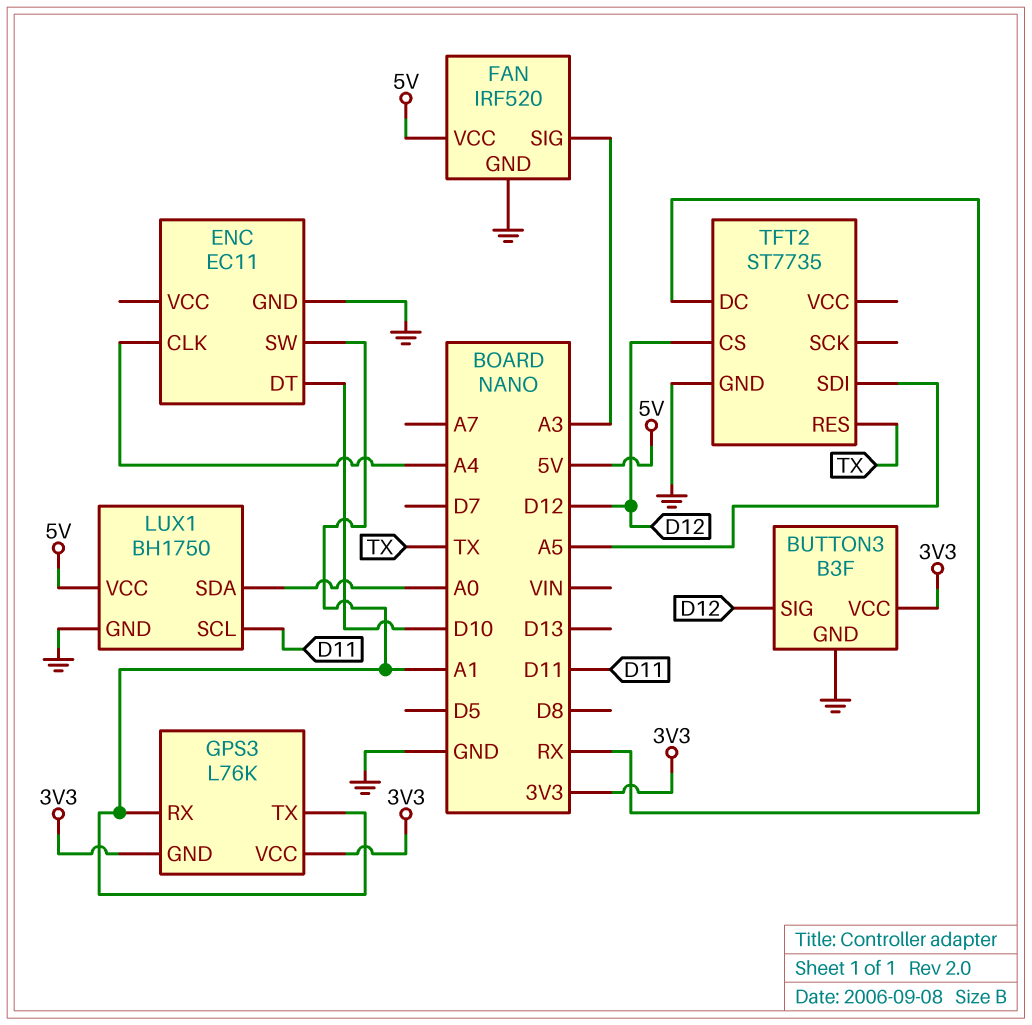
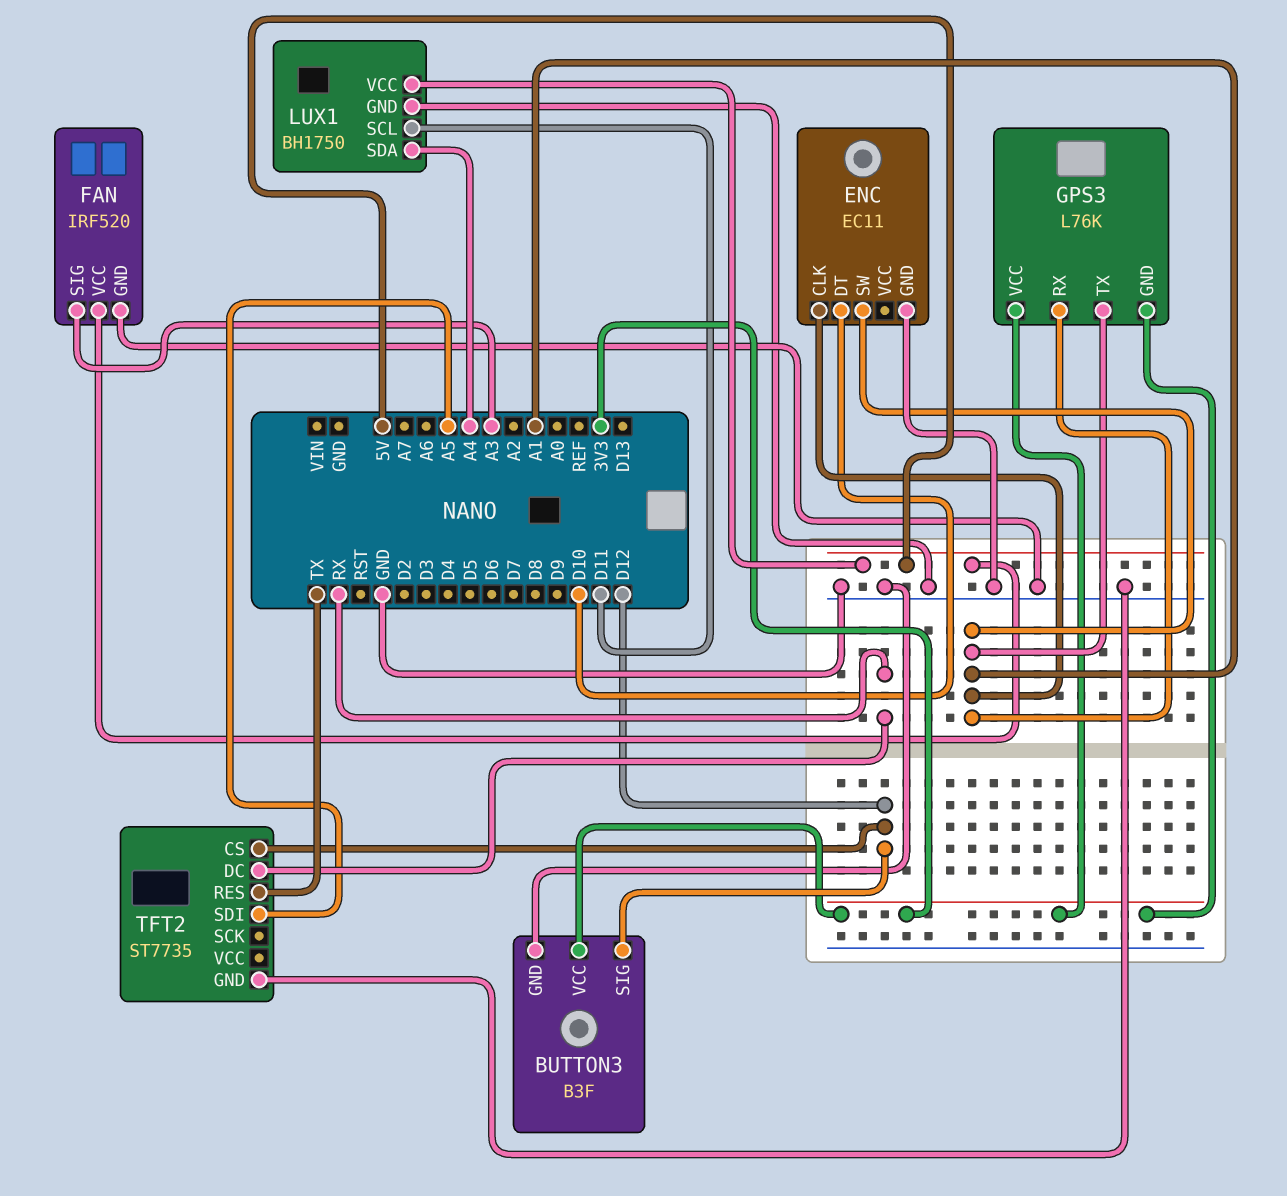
ENC pin CLK: A4 -> A1
LUX1 pin SDA: A0 -> A4

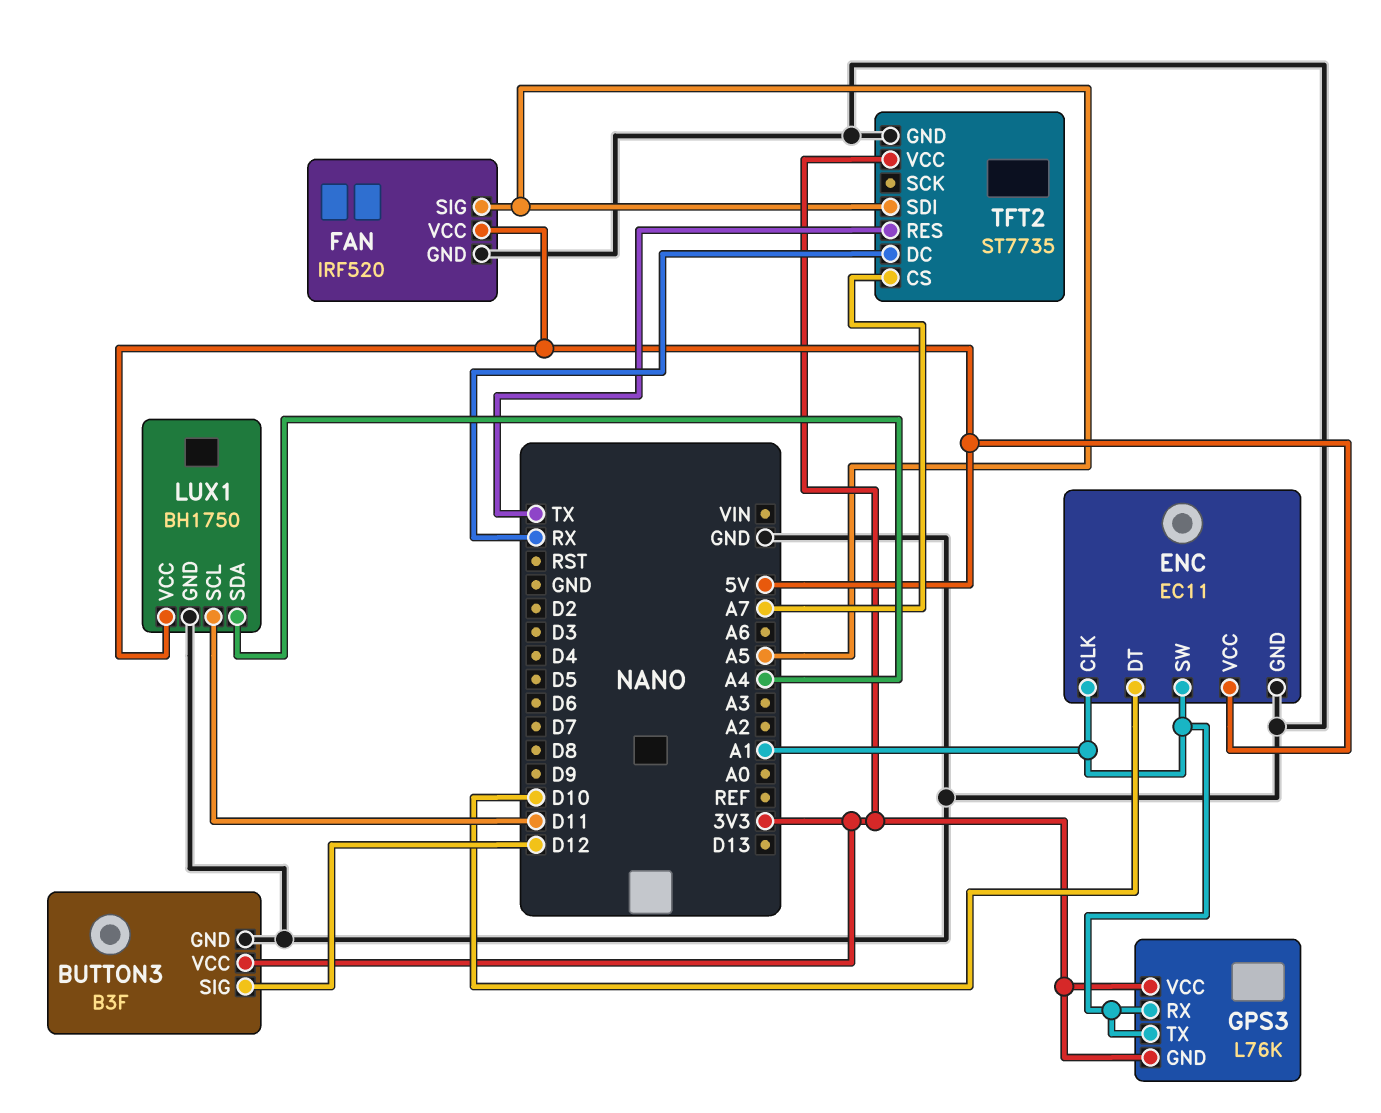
ENC pin VCC: none -> 5V
FAN pin SIG: A3 -> A5
TFT2 pin CS: D12 -> A7
TFT2 pin VCC: none -> 3V3

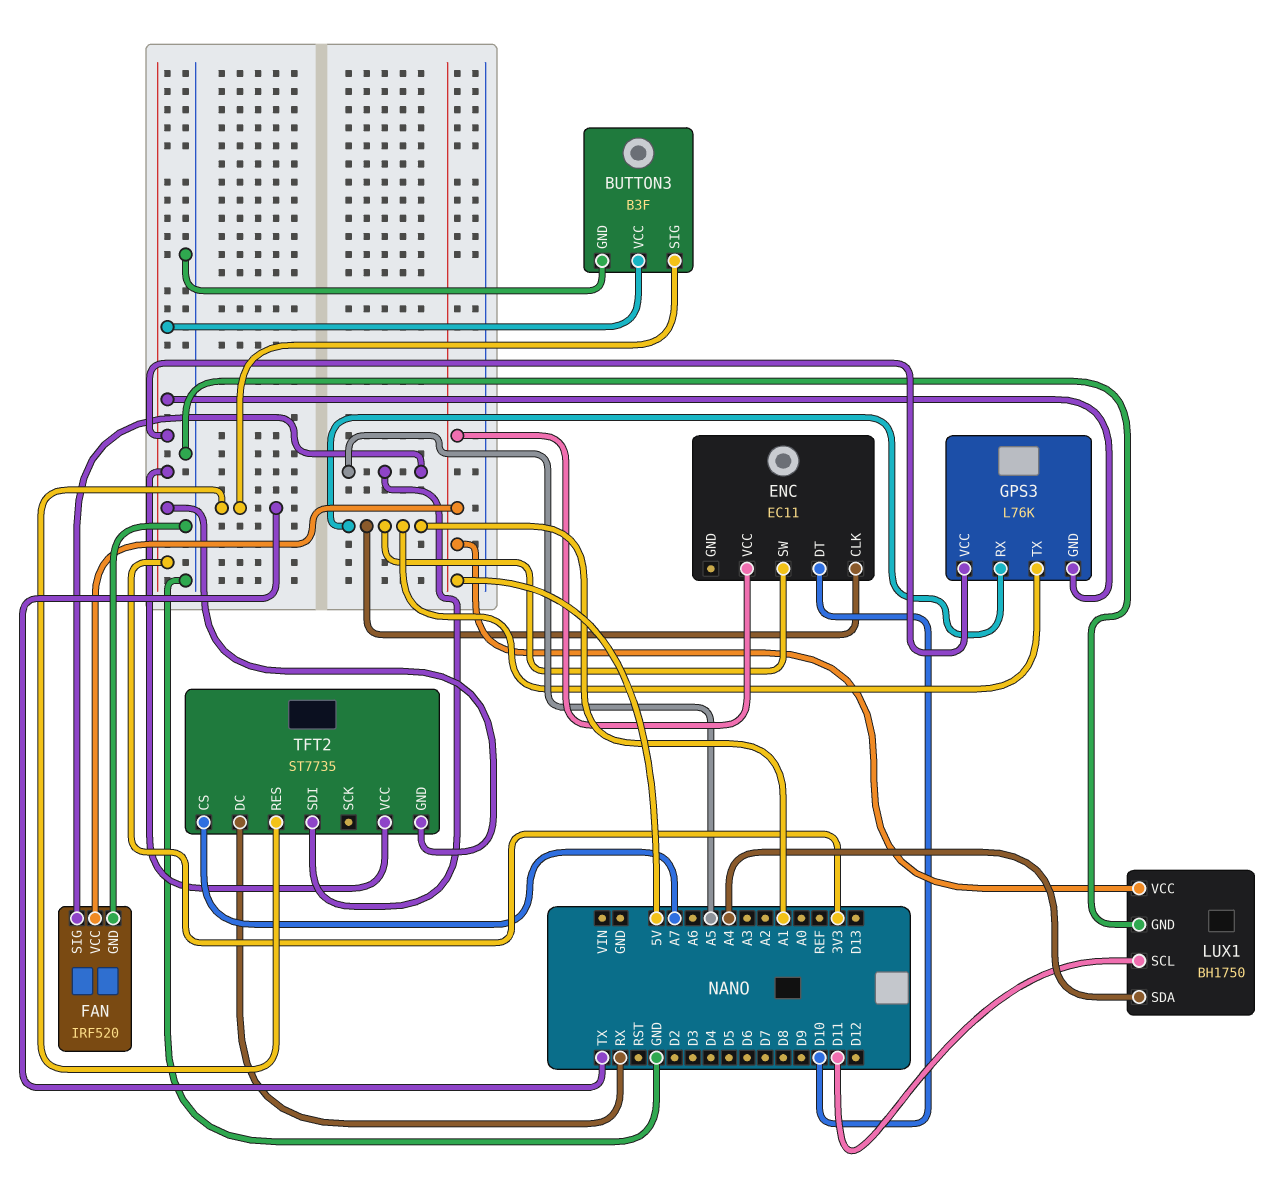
BUTTON3 pin SIG: D12 -> TX
ENC pin GND: GND -> none
TFT2 pin GND: GND -> 3V3

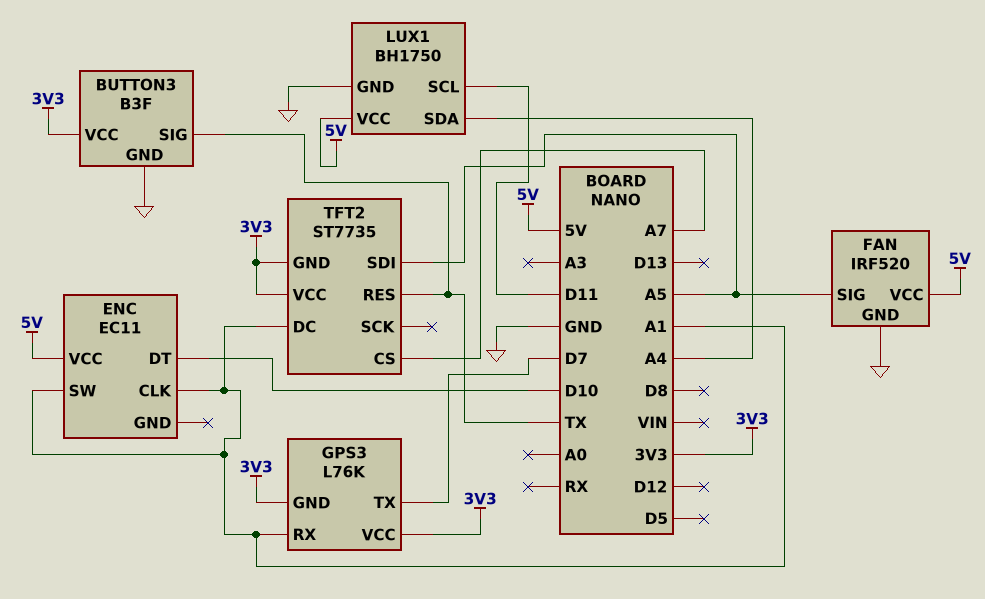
GPS3 pin TX: A1 -> D7
TFT2 pin DC: RX -> A1

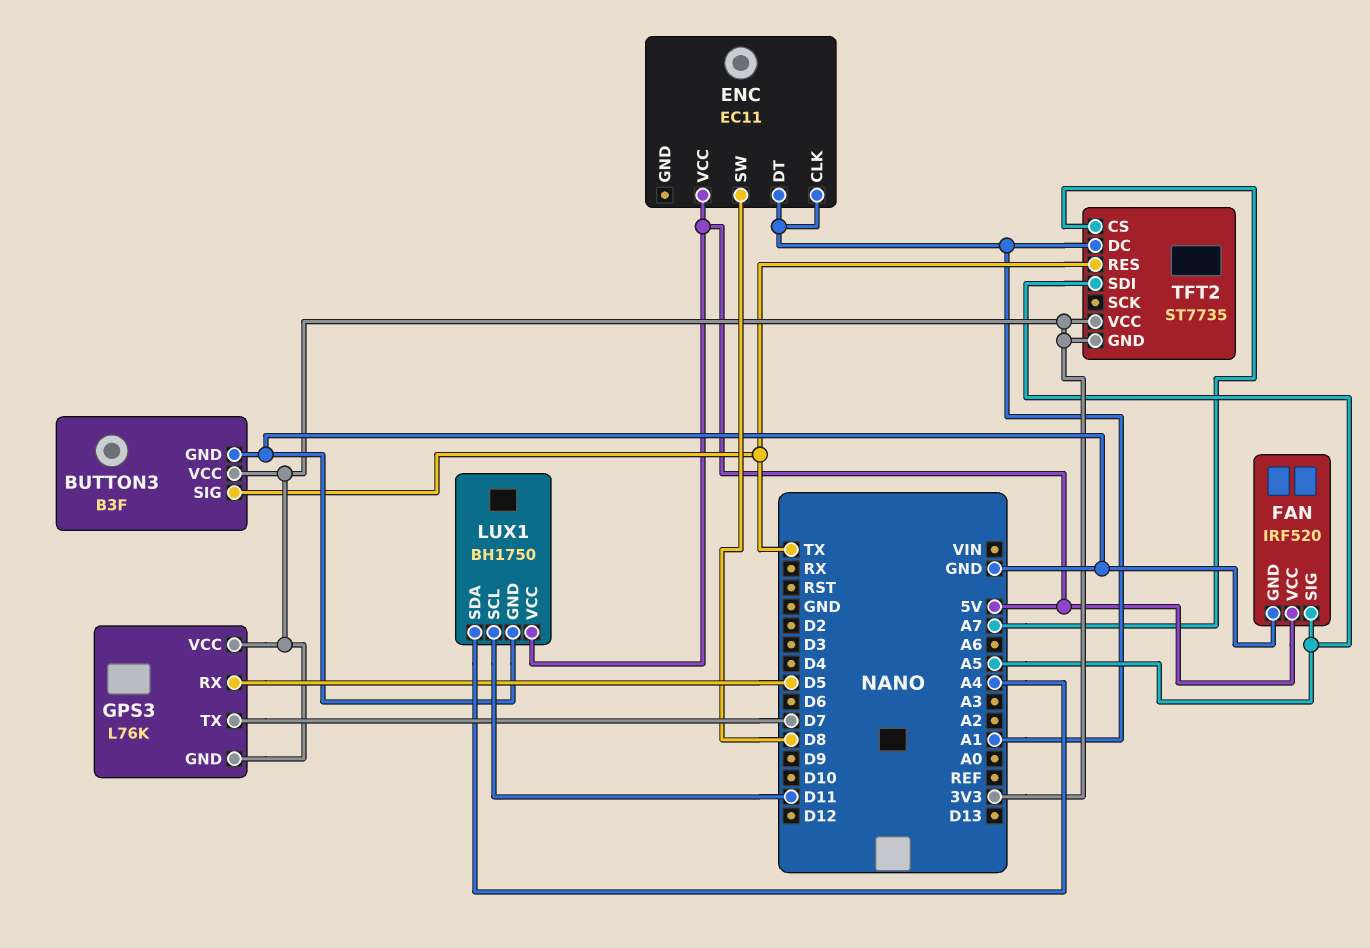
ENC pin DT: D10 -> A1
ENC pin SW: A1 -> D8
GPS3 pin RX: A1 -> D5

